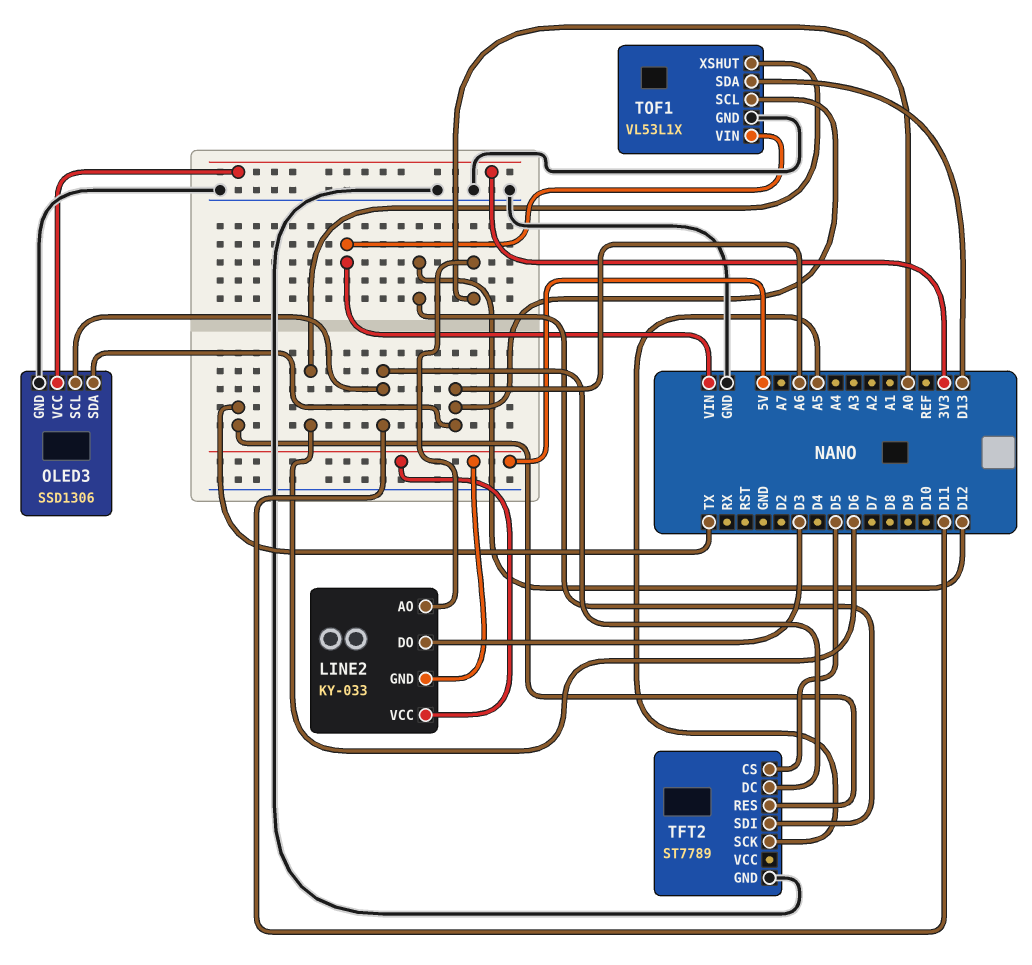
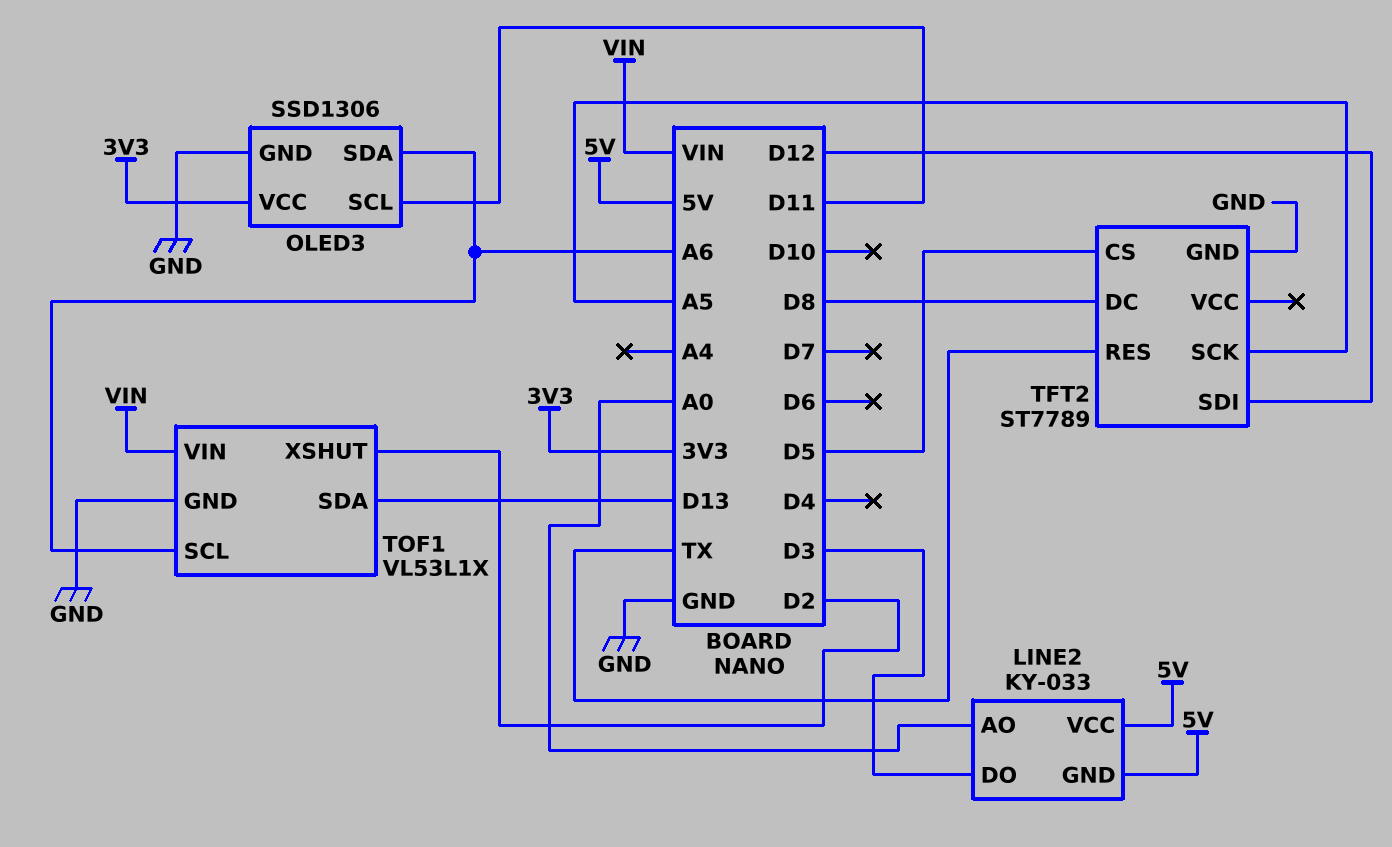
TFT2 pin DC: D11 -> D8
TOF1 pin XSHUT: D6 -> D2

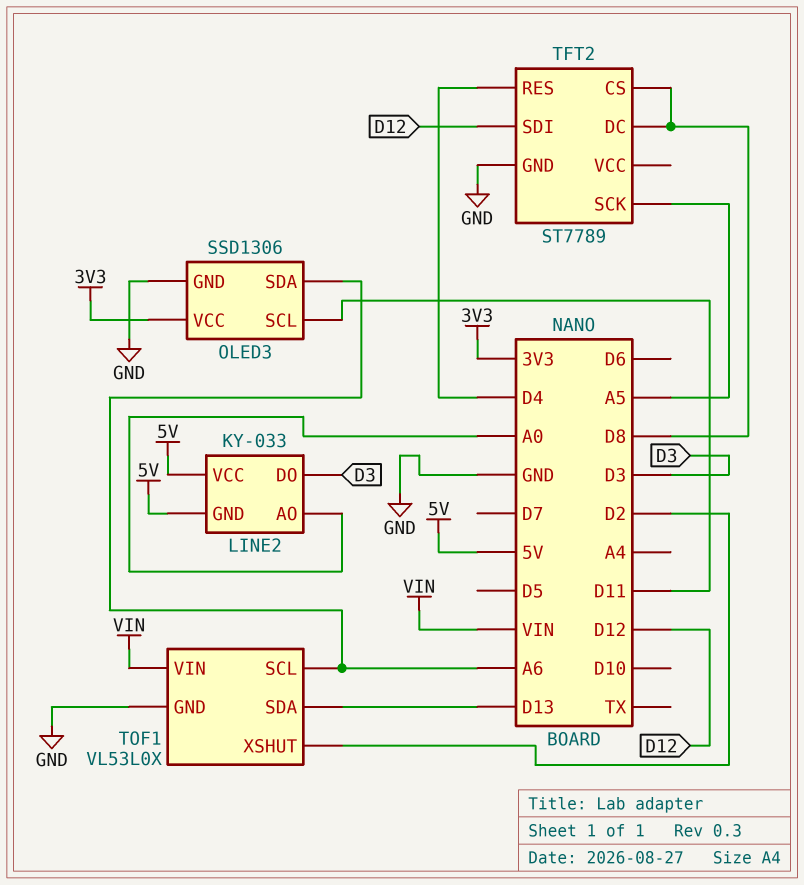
TFT2 pin CS: D5 -> D8
TFT2 pin RES: TX -> D4
TOF1: VL53L1X -> VL53L0X

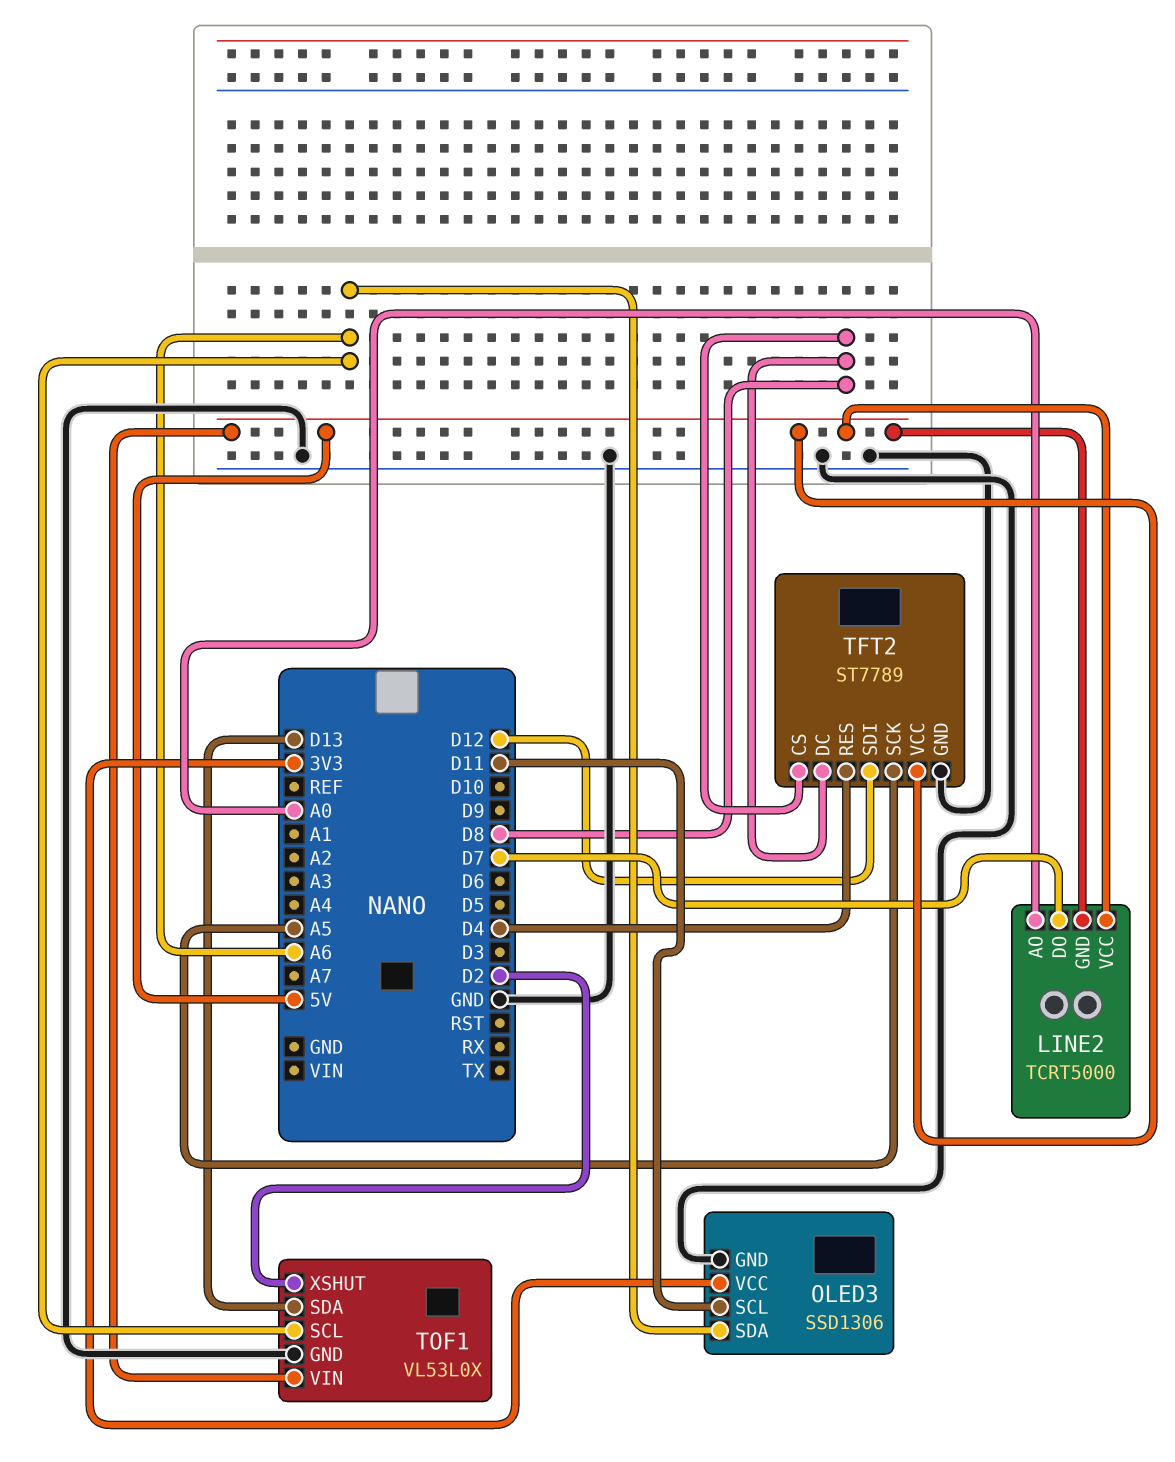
LINE2: KY-033 -> TCRT5000
LINE2 pin DO: D3 -> D7
TFT2 pin VCC: none -> 5V
TOF1 pin VIN: VIN -> 5V

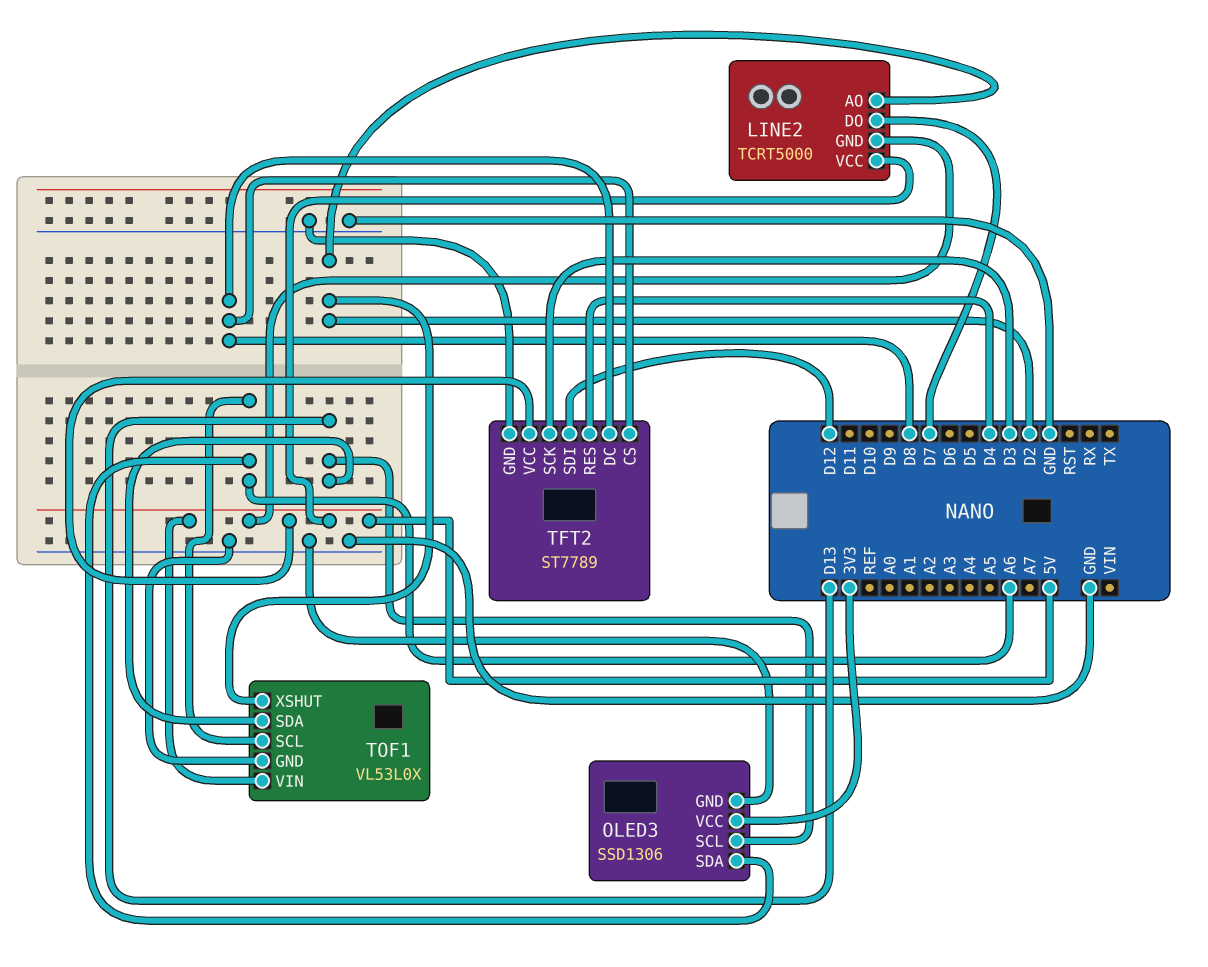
LINE2 pin AO: A0 -> D2
OLED3 pin SCL: D11 -> D13
TFT2 pin SCK: A5 -> D3

